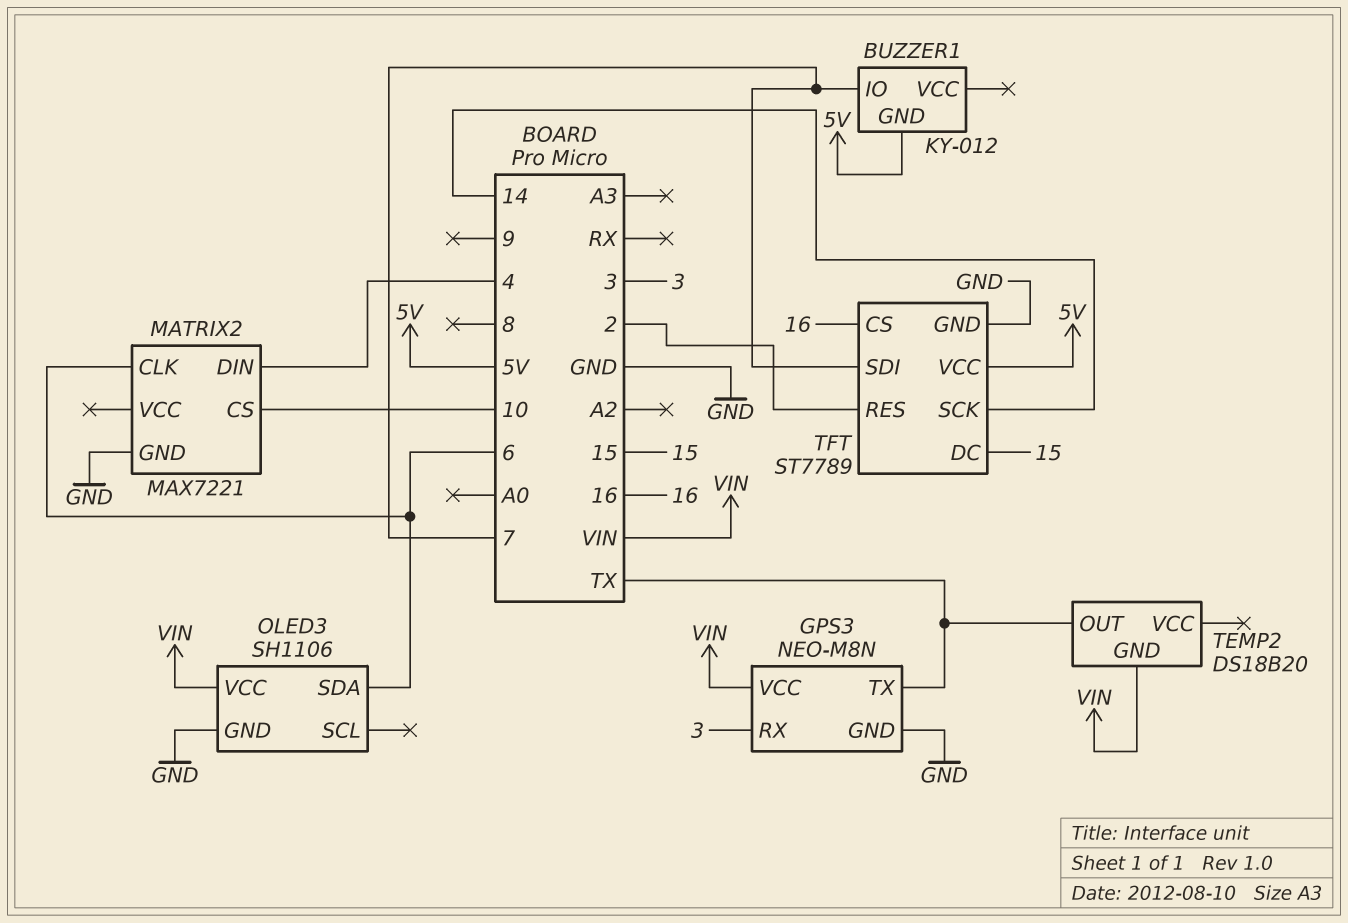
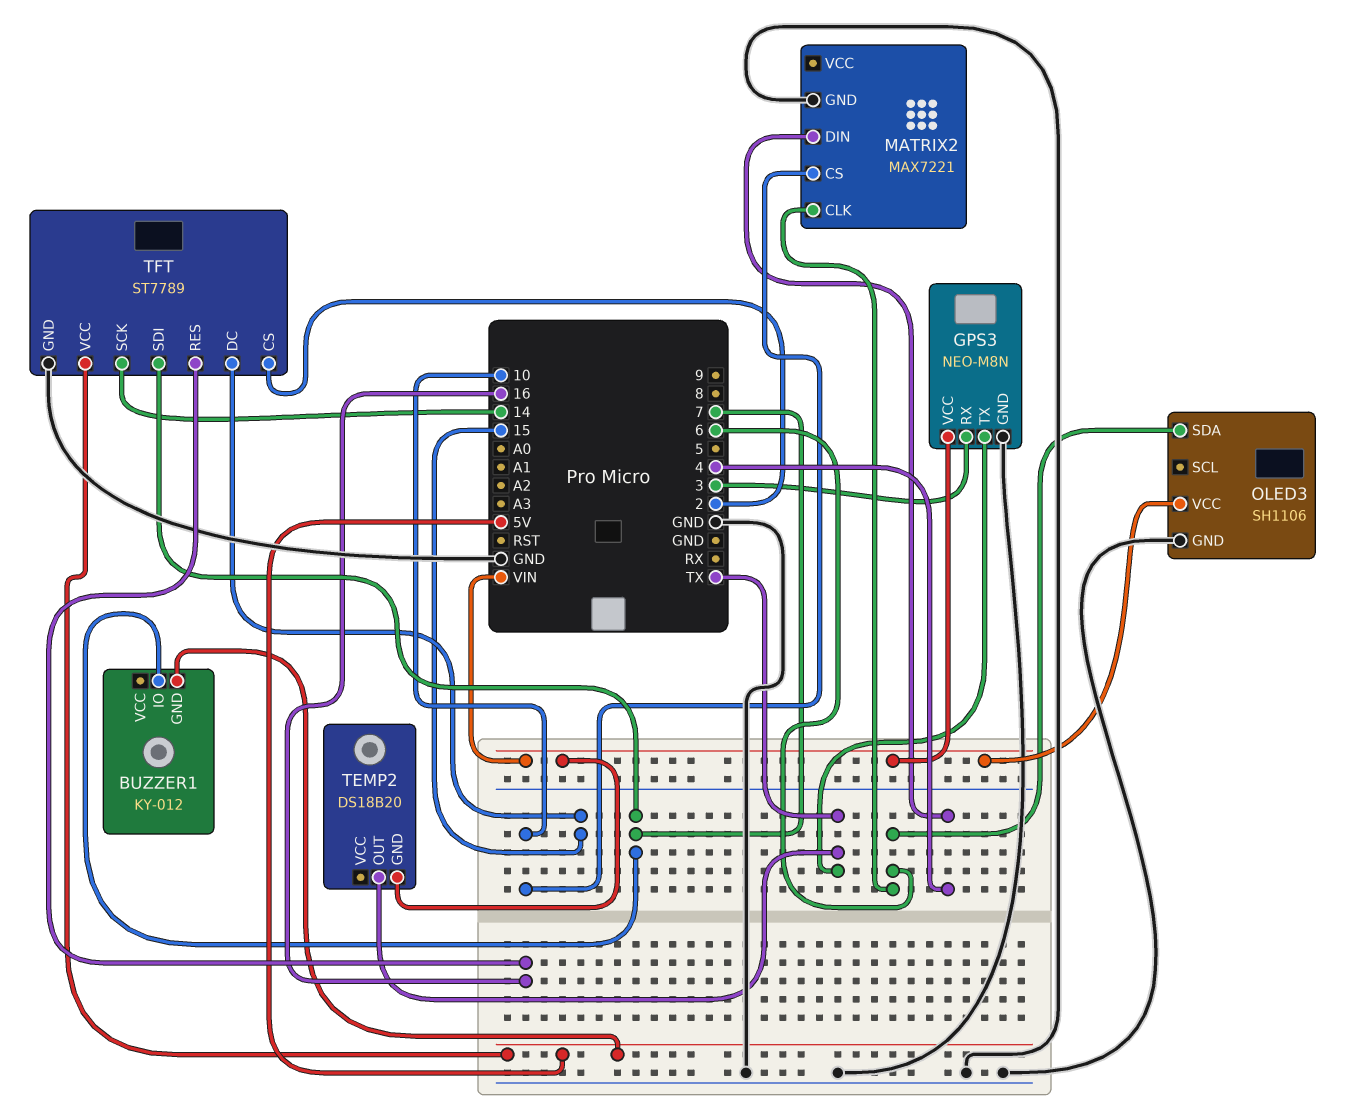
TFT pin CS: 16 -> 2
TFT pin RES: 2 -> 16

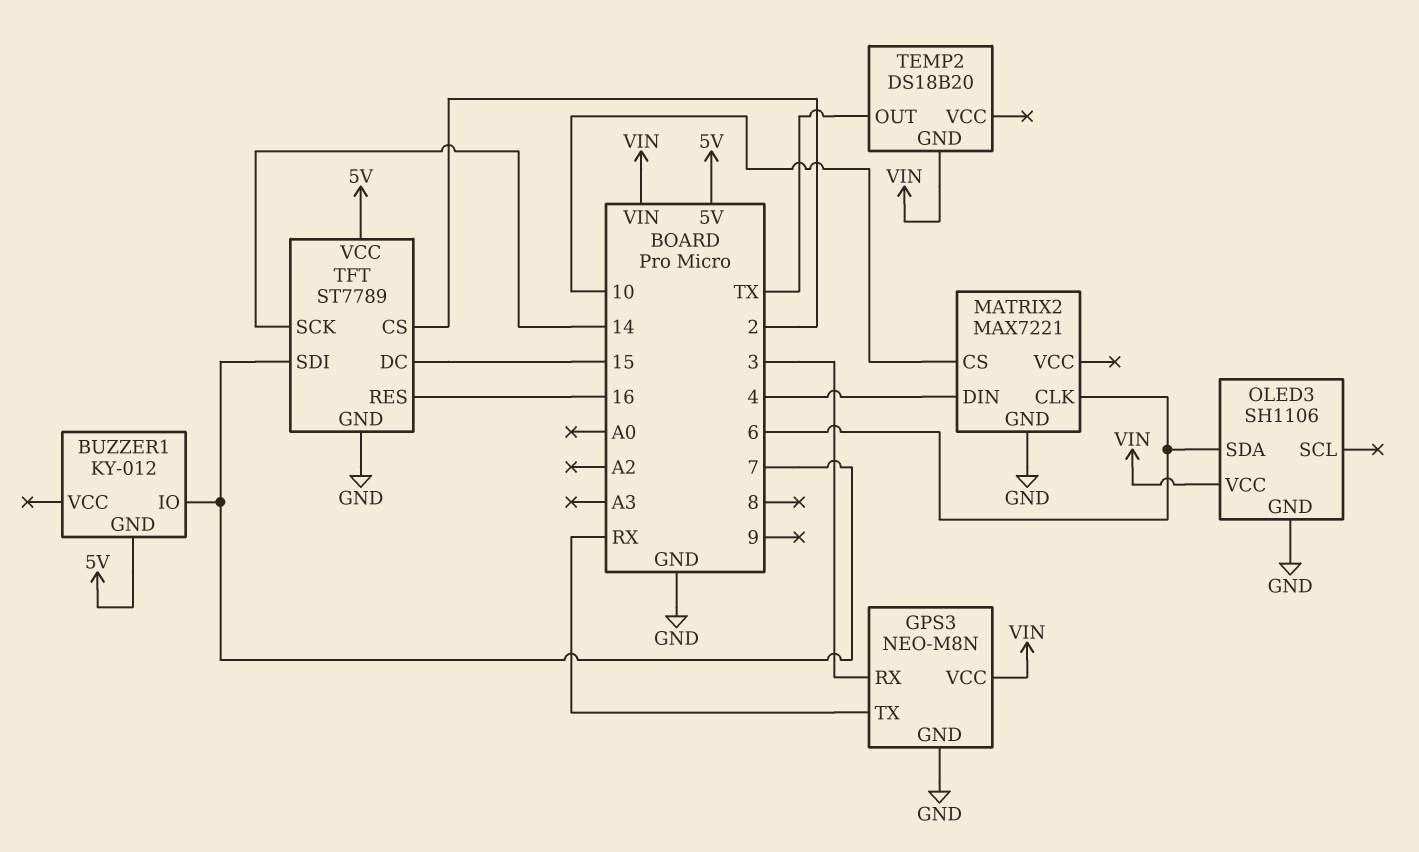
GPS3 pin TX: TX -> RX

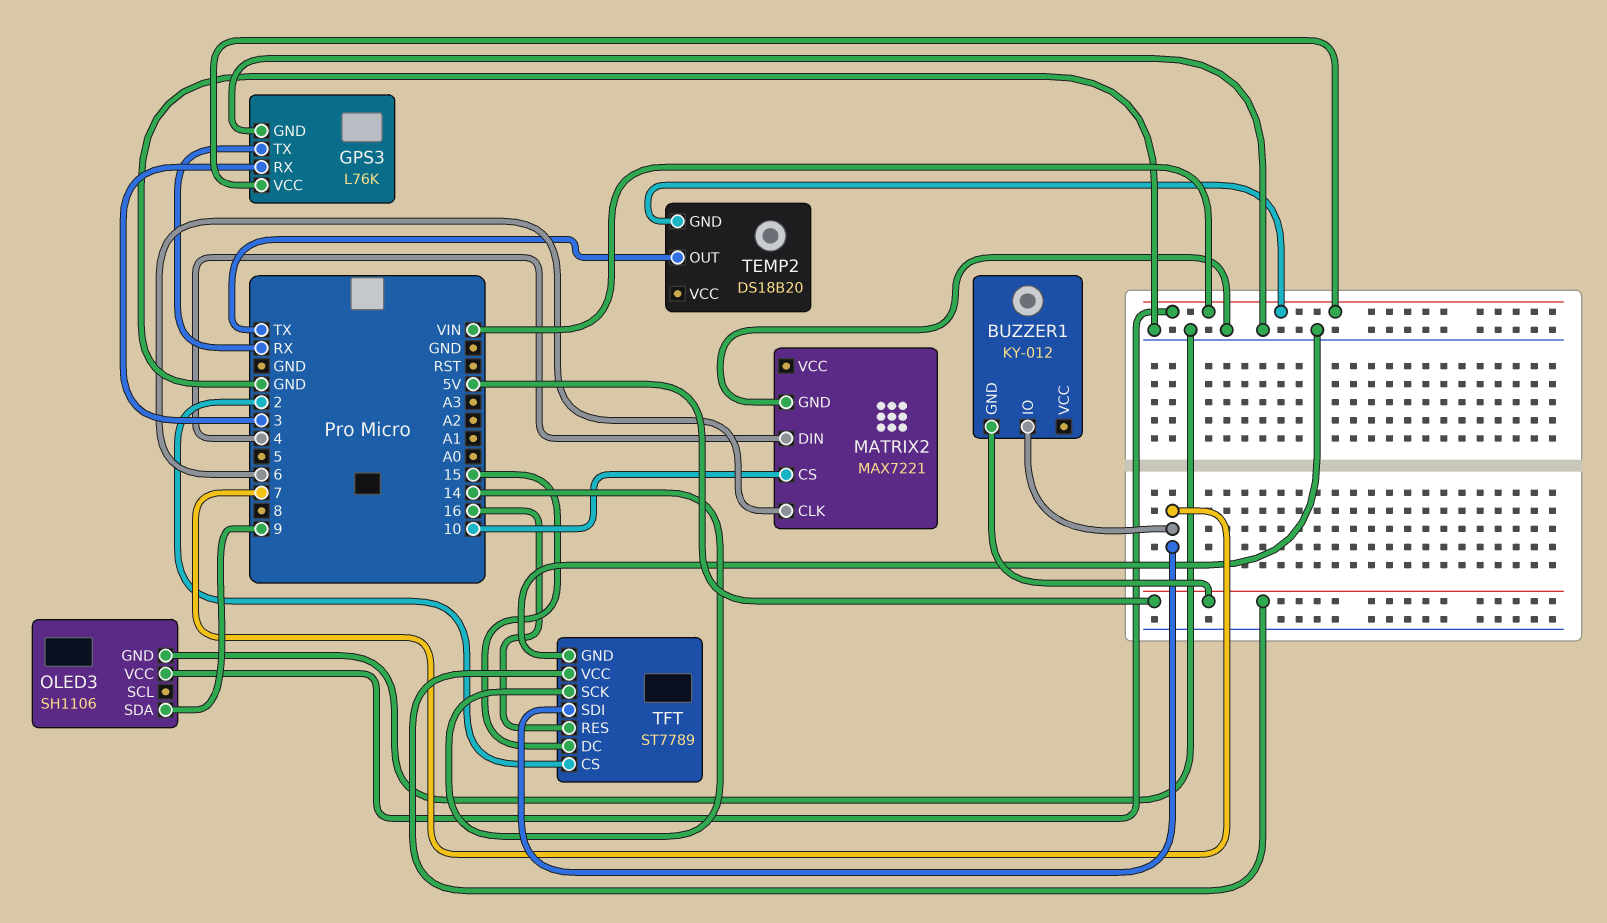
GPS3: NEO-M8N -> L76K
OLED3 pin SDA: 6 -> 9

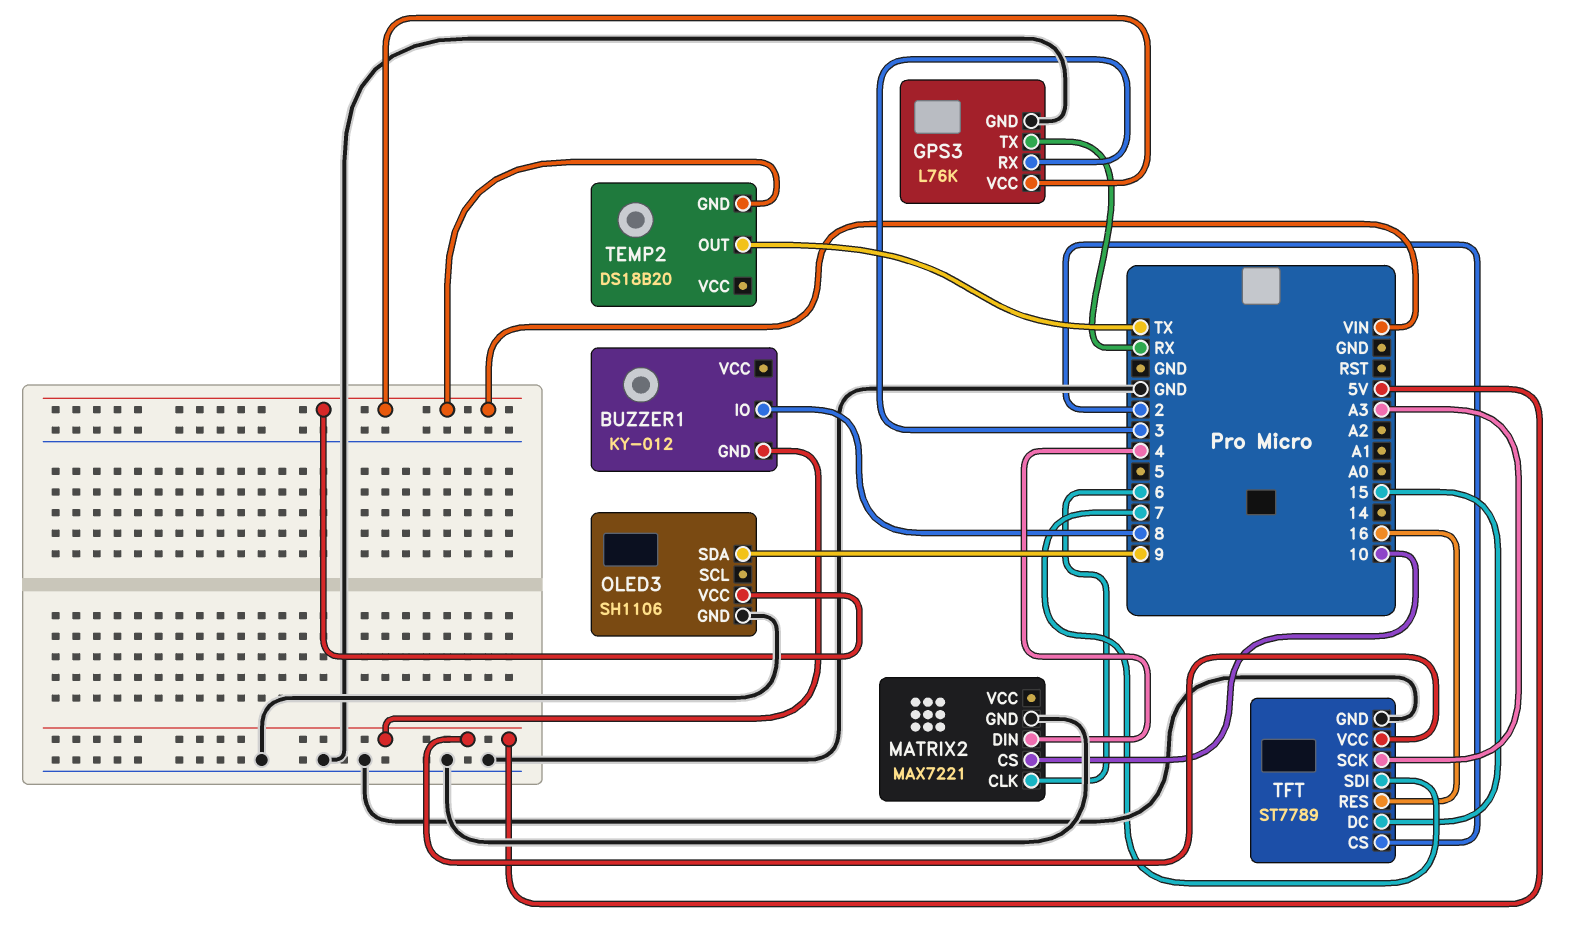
BUZZER1 pin IO: 7 -> 8
TFT pin SCK: 14 -> A3

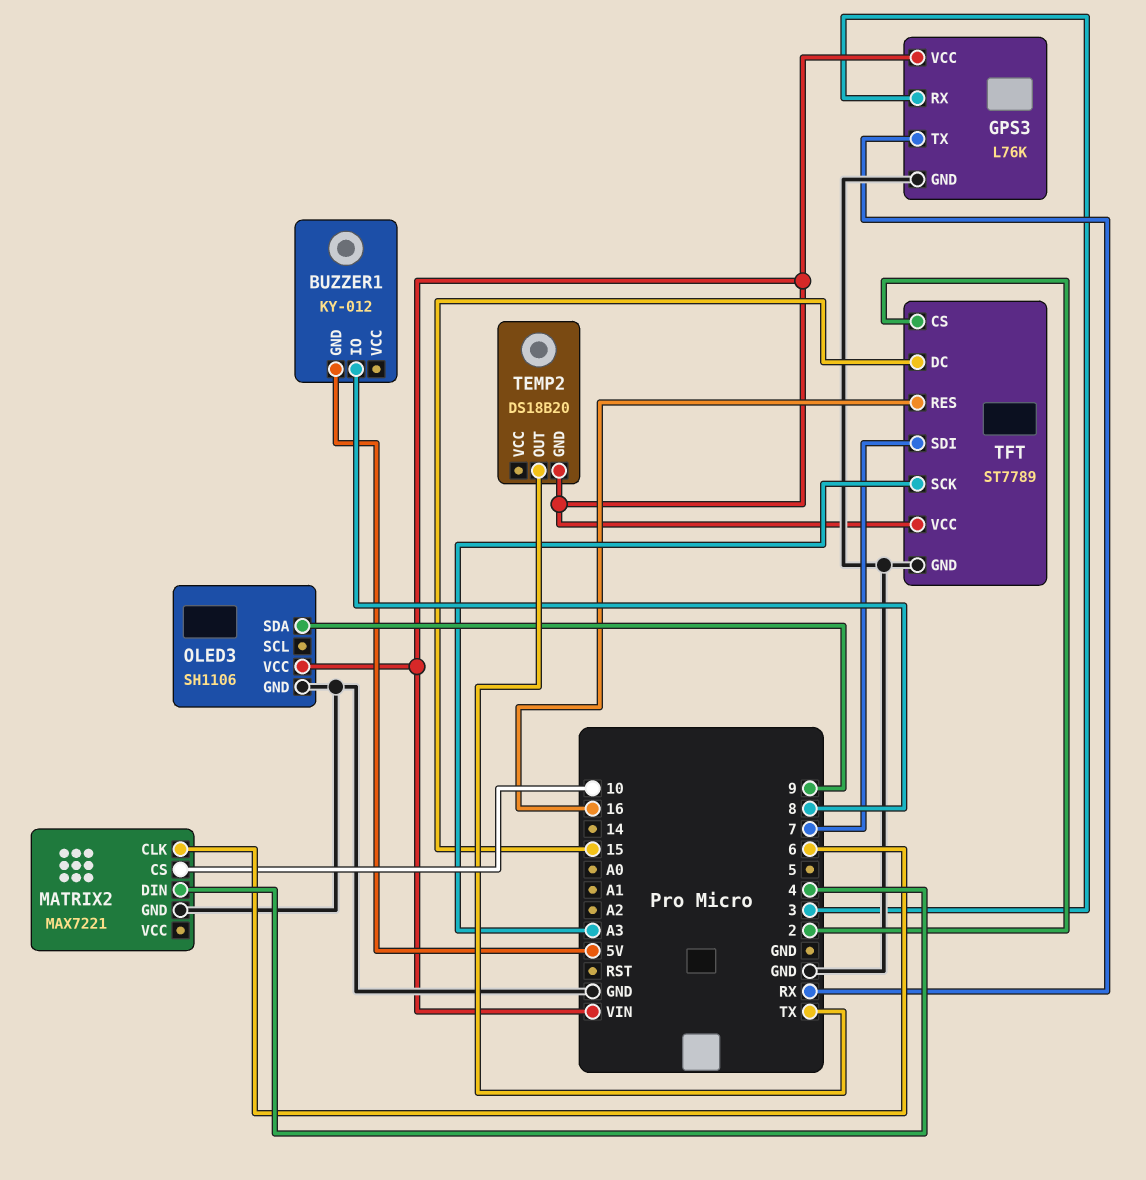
TFT pin VCC: 5V -> VIN

